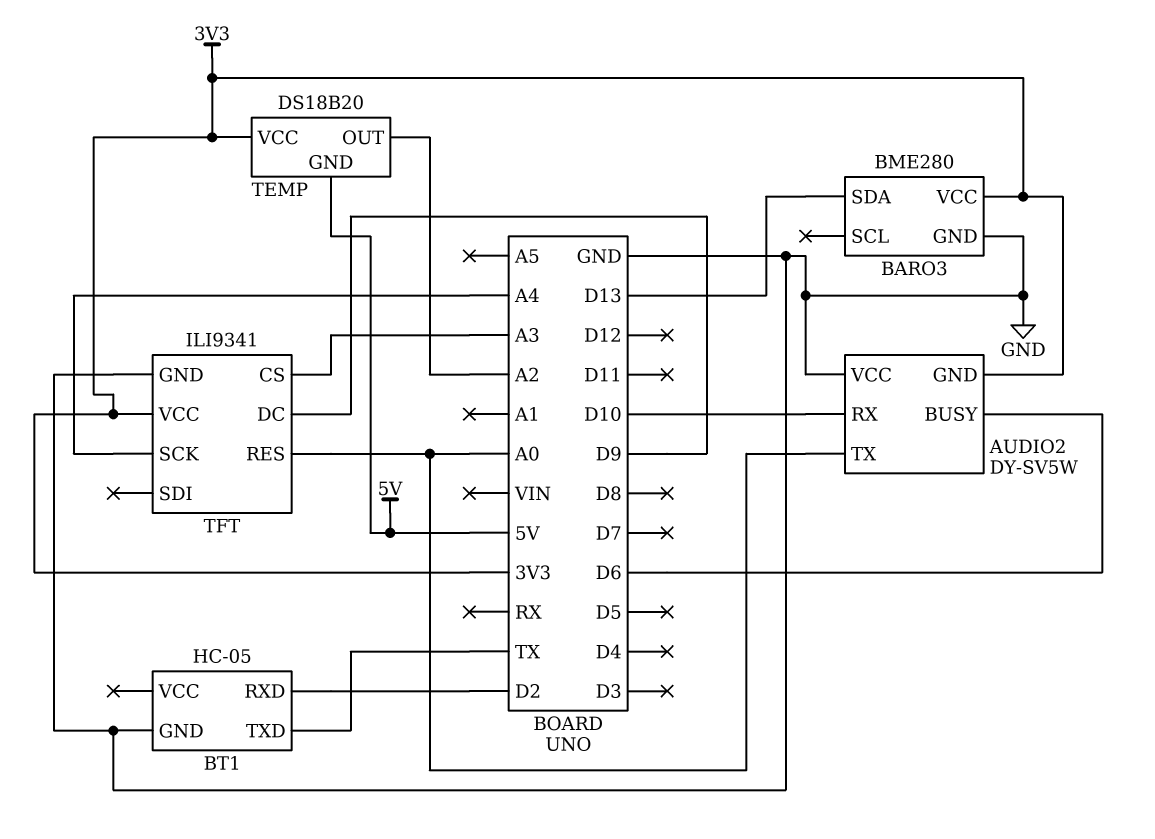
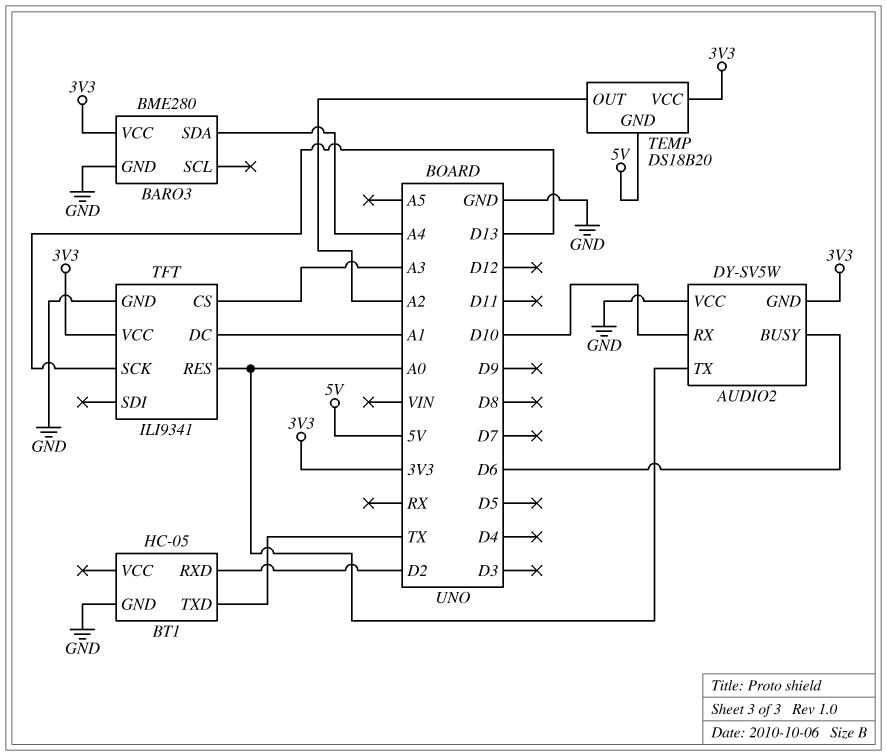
BARO3 pin SDA: D13 -> A4
TFT pin DC: D9 -> A1
TFT pin SCK: A4 -> D13

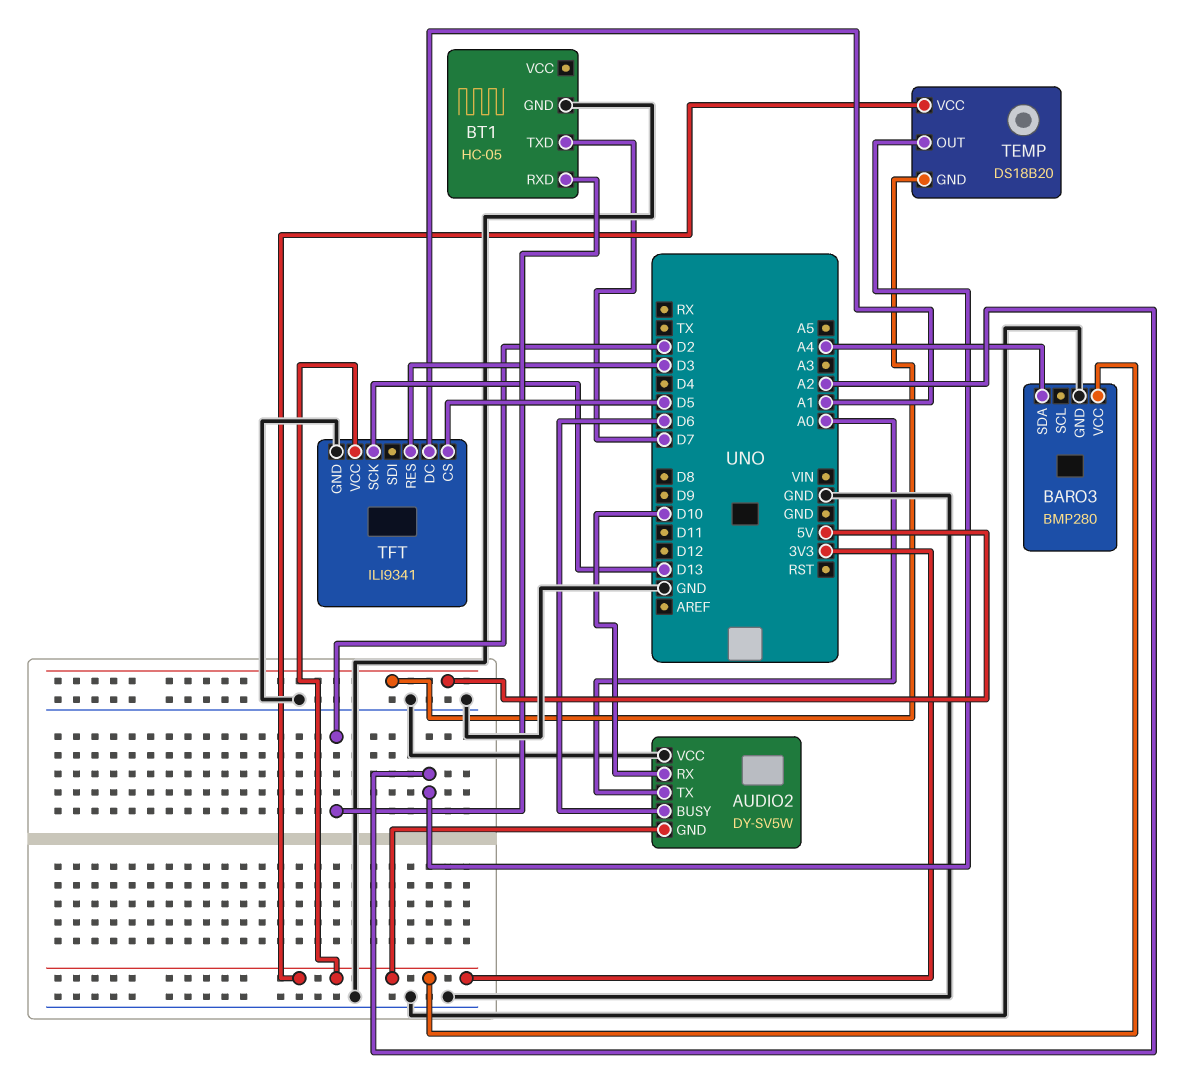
BARO3: BME280 -> BMP280
BT1 pin TXD: TX -> D7
TFT pin CS: A3 -> D5
TFT pin RES: A0 -> D3

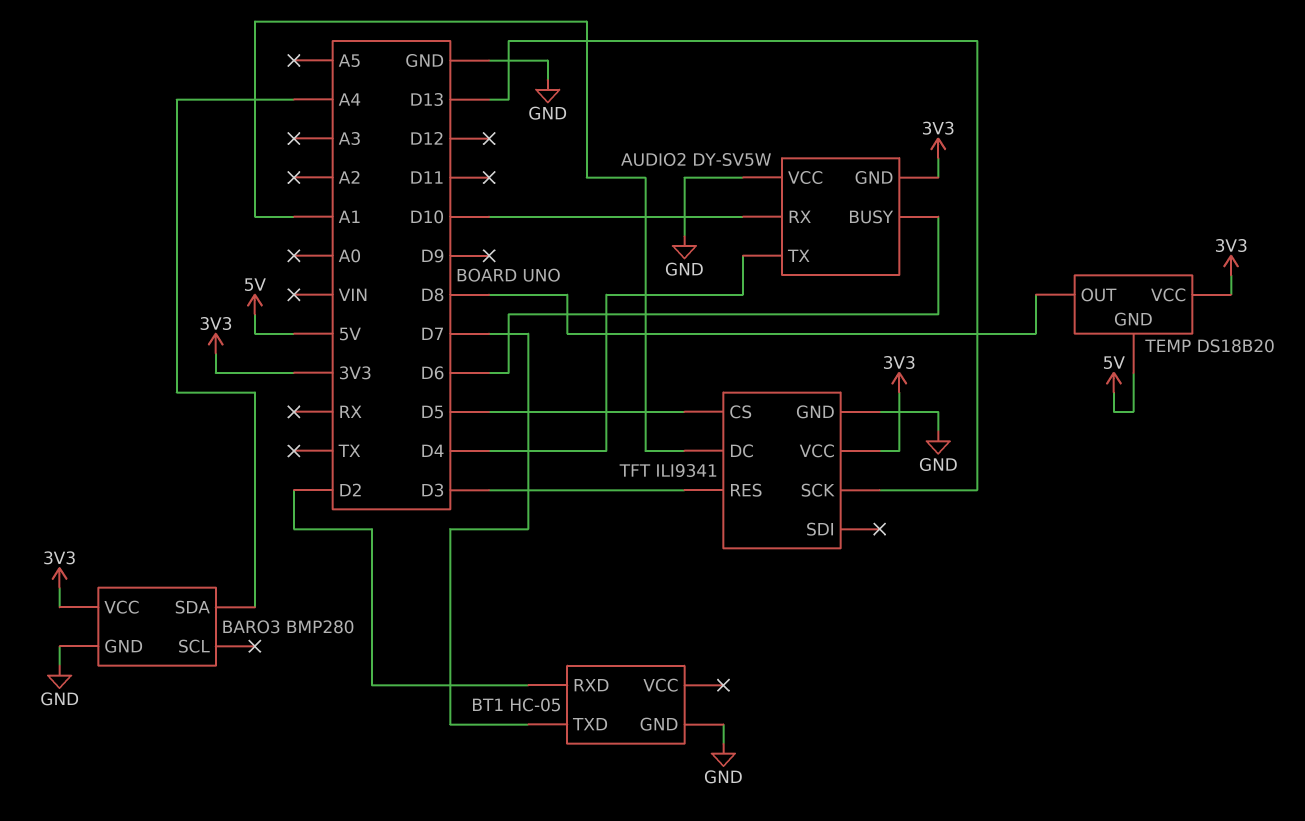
AUDIO2 pin TX: A0 -> D4
TEMP pin OUT: A2 -> D8

